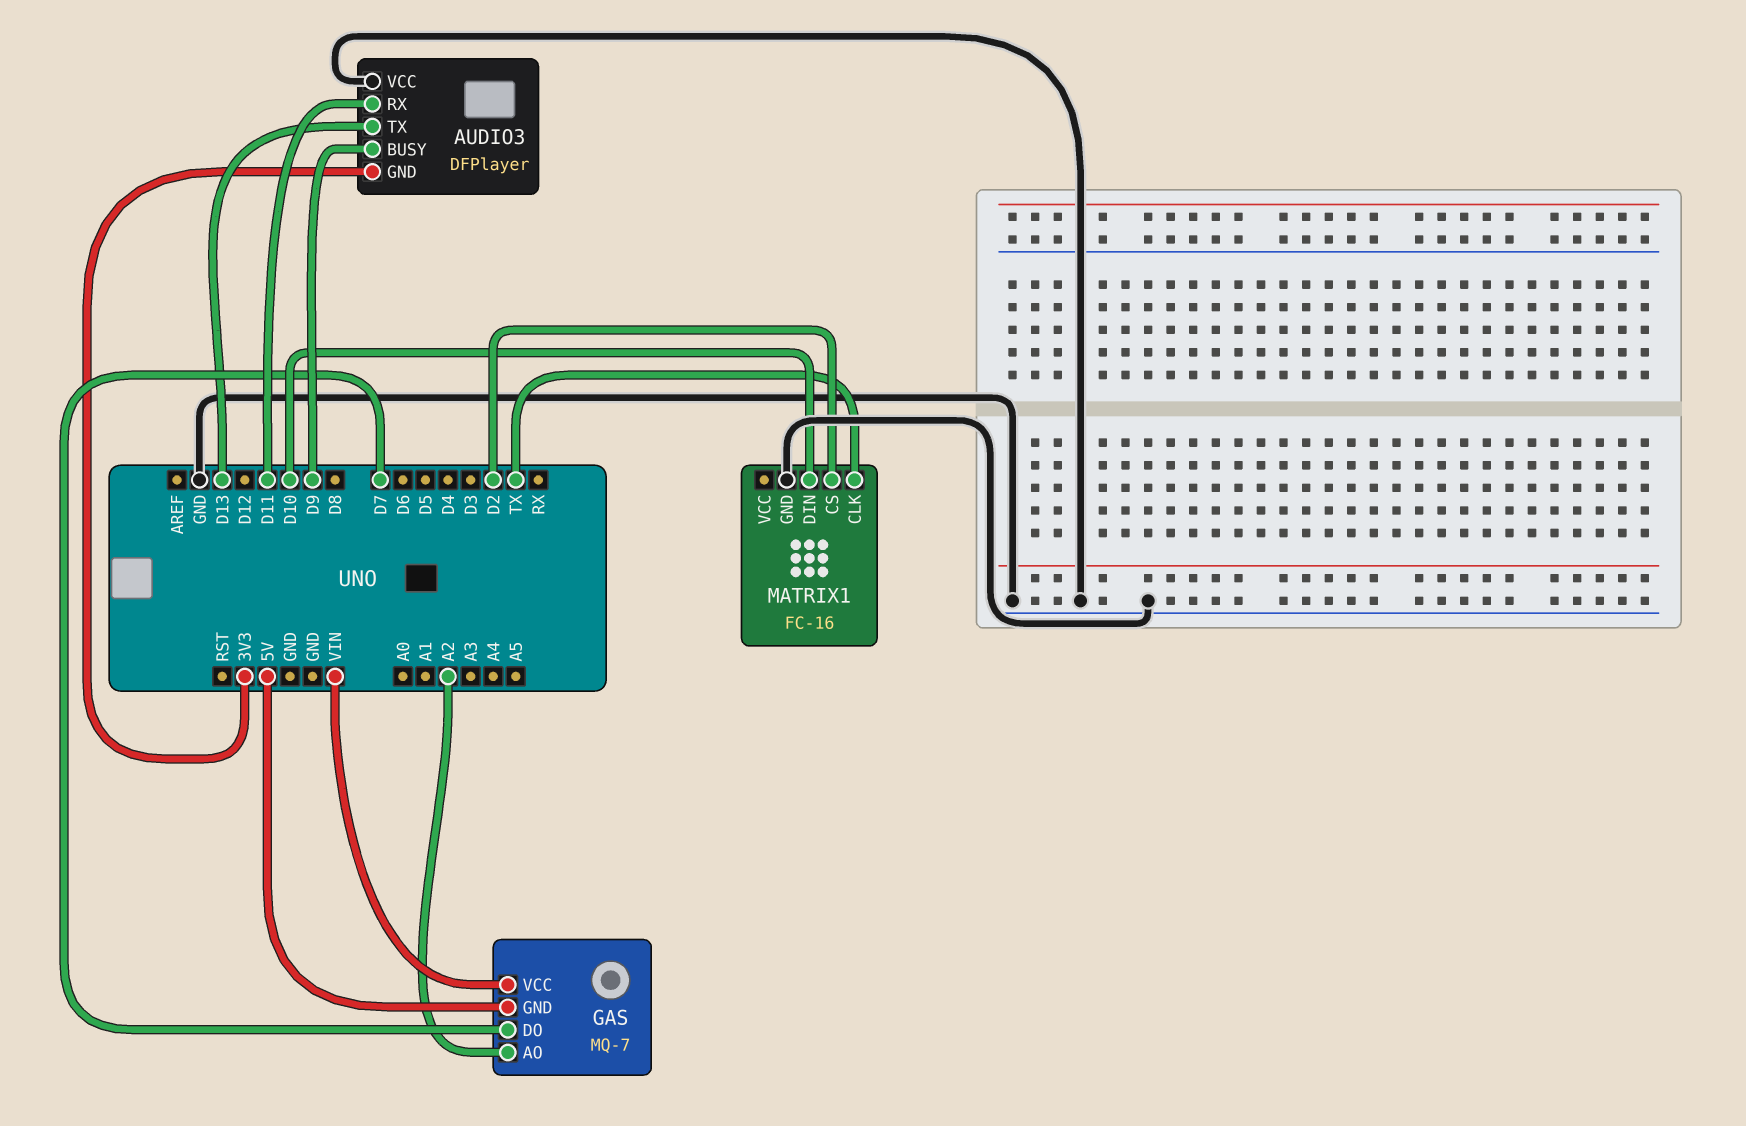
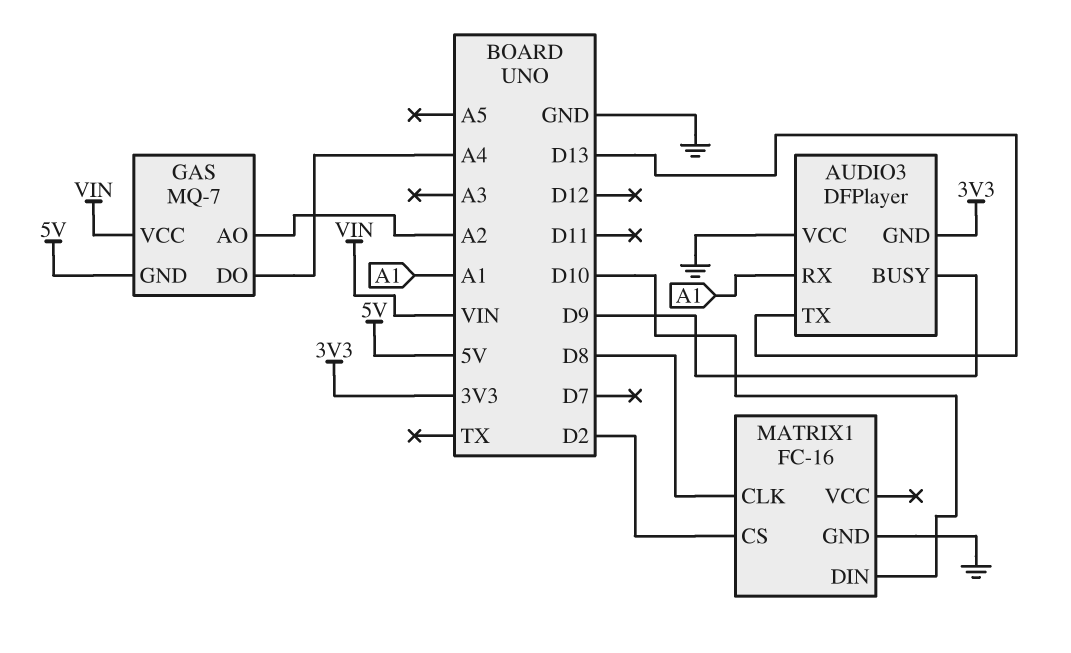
AUDIO3 pin RX: D11 -> A1
GAS pin DO: D7 -> A4
MATRIX1 pin CLK: TX -> D8

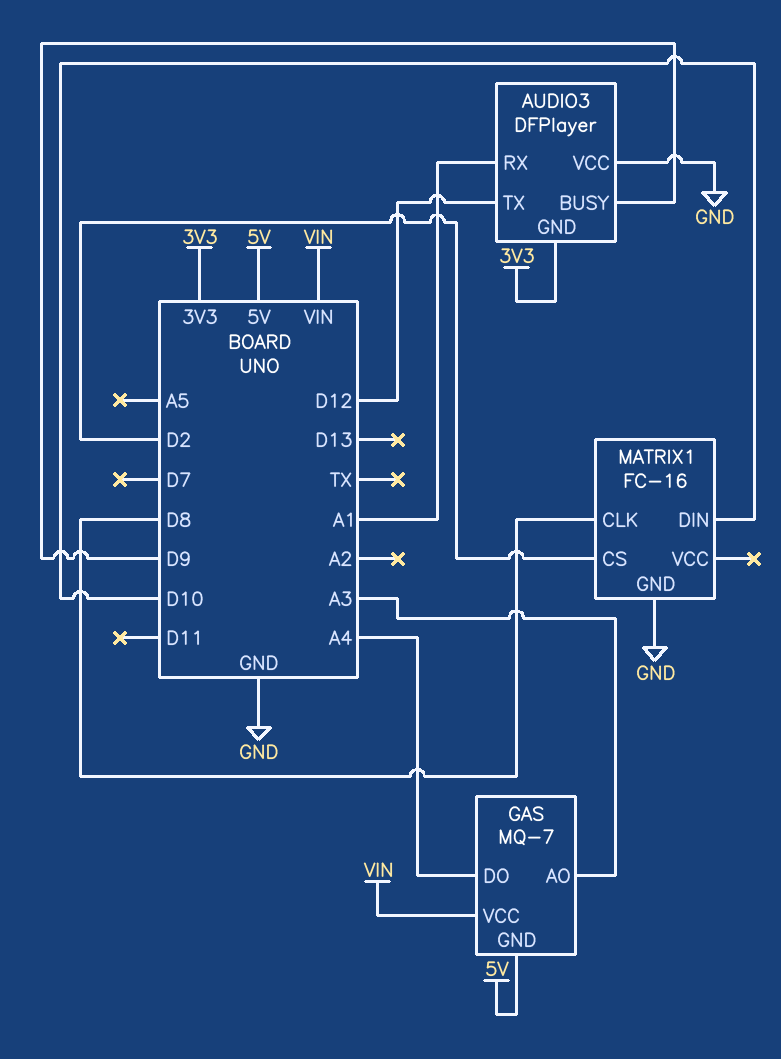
AUDIO3 pin TX: D13 -> D12
GAS pin AO: A2 -> A3

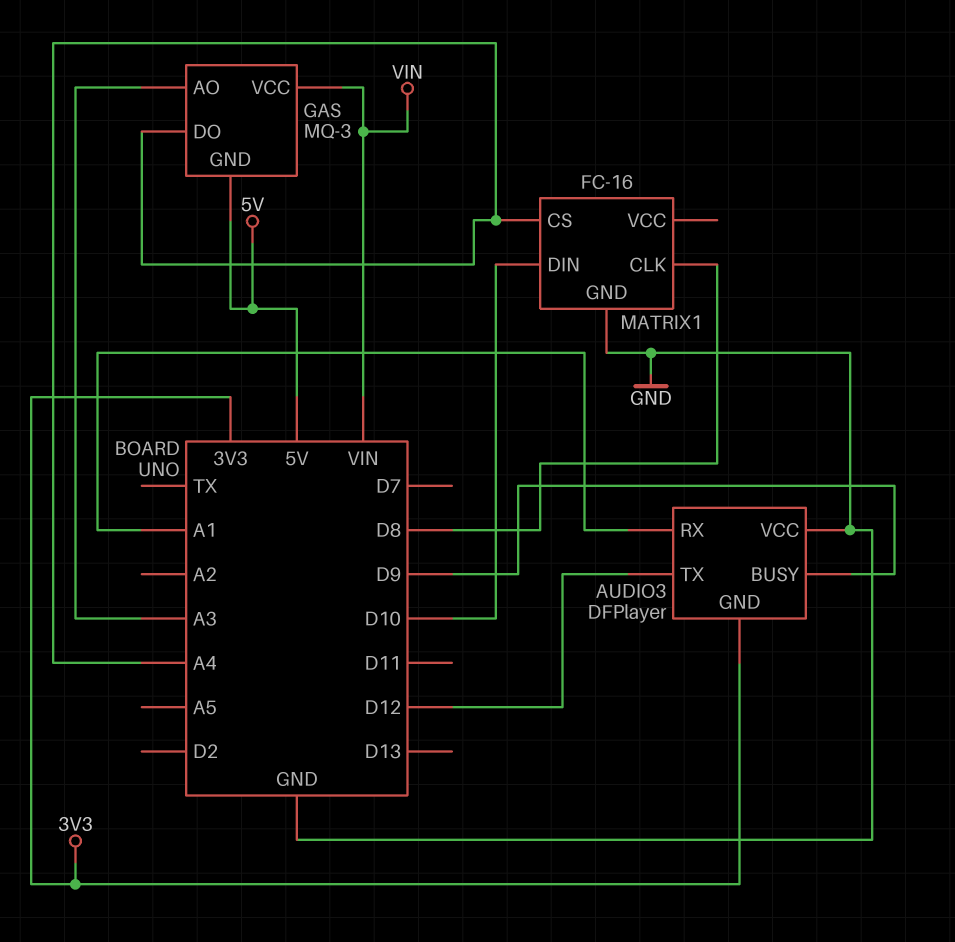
GAS: MQ-7 -> MQ-3
MATRIX1 pin CS: D2 -> A4

